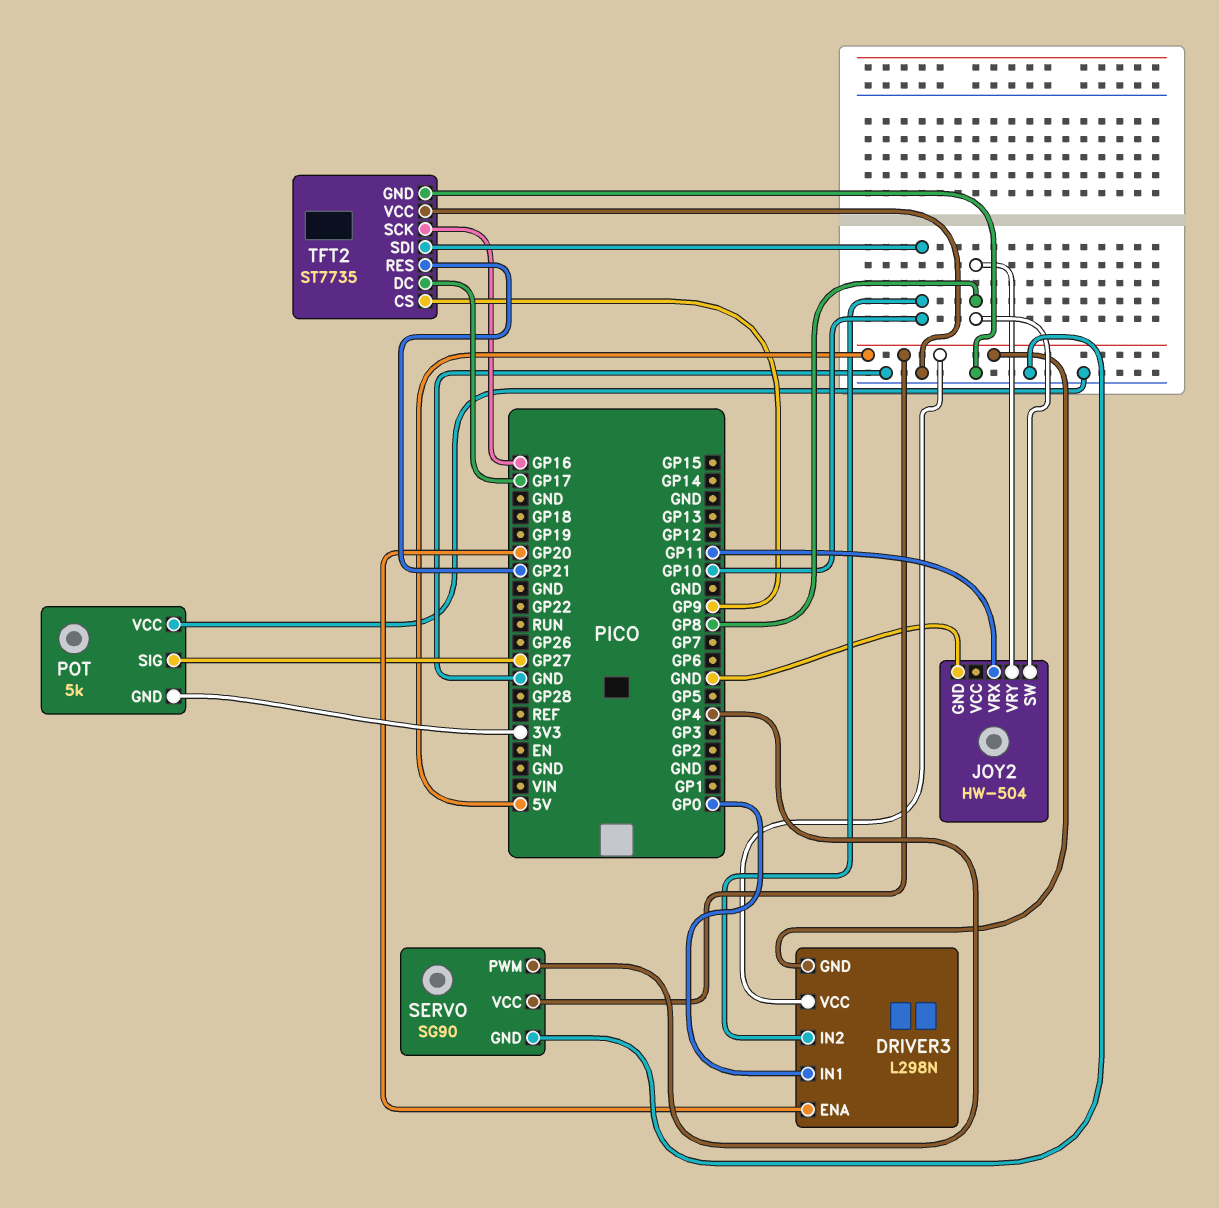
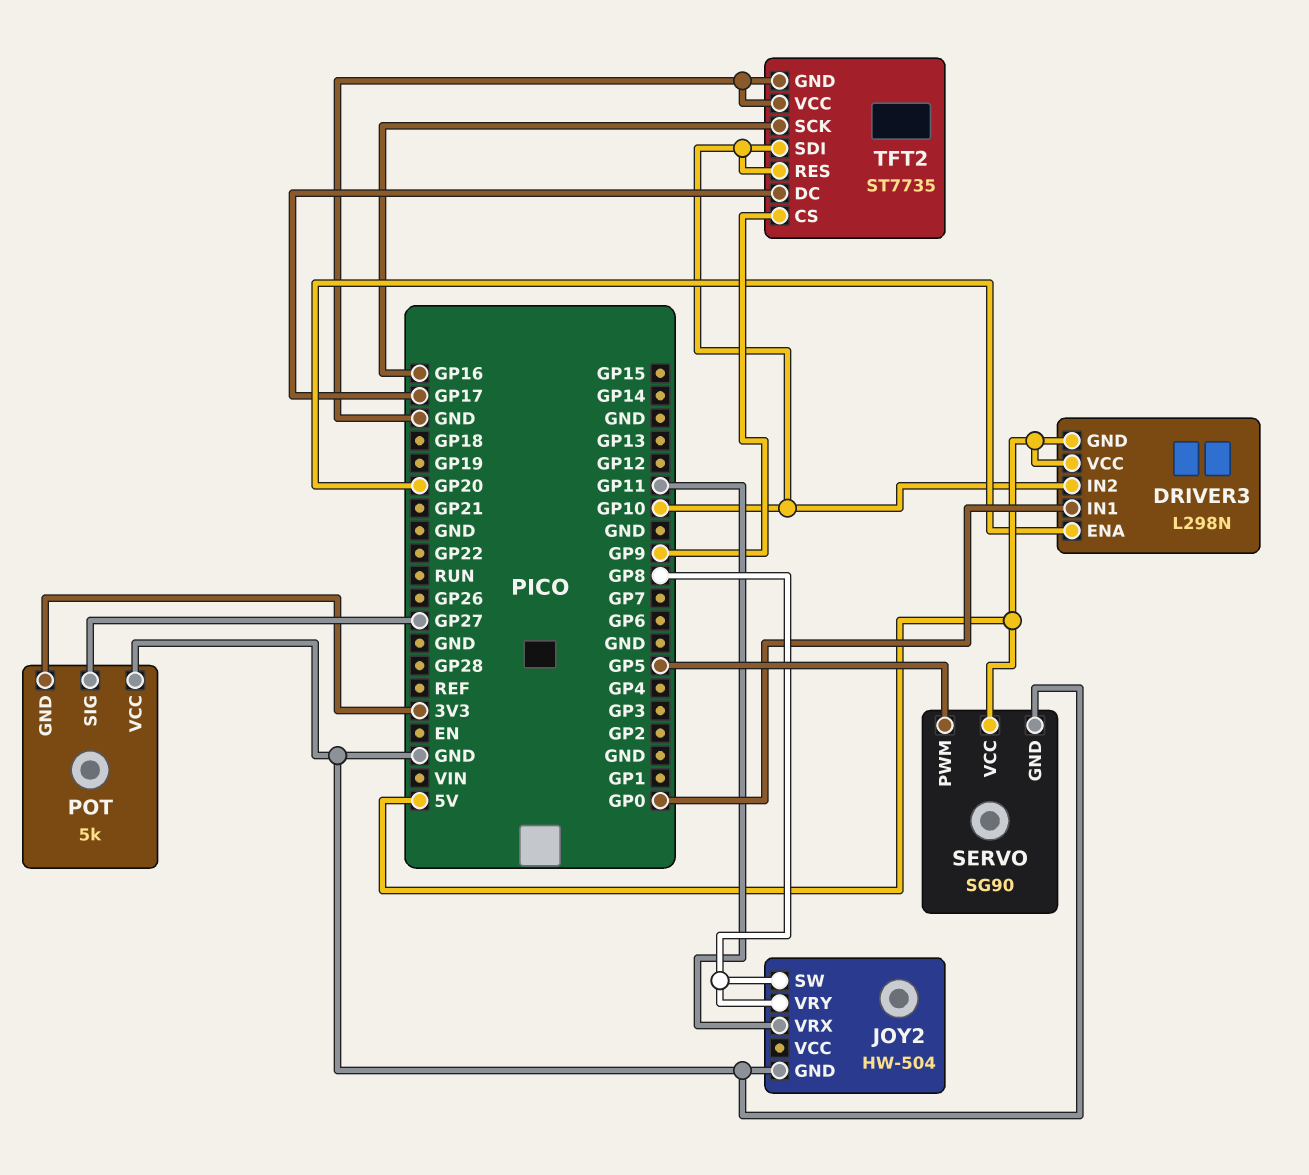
SERVO pin PWM: GP4 -> GP5
TFT2 pin RES: GP21 -> GP10

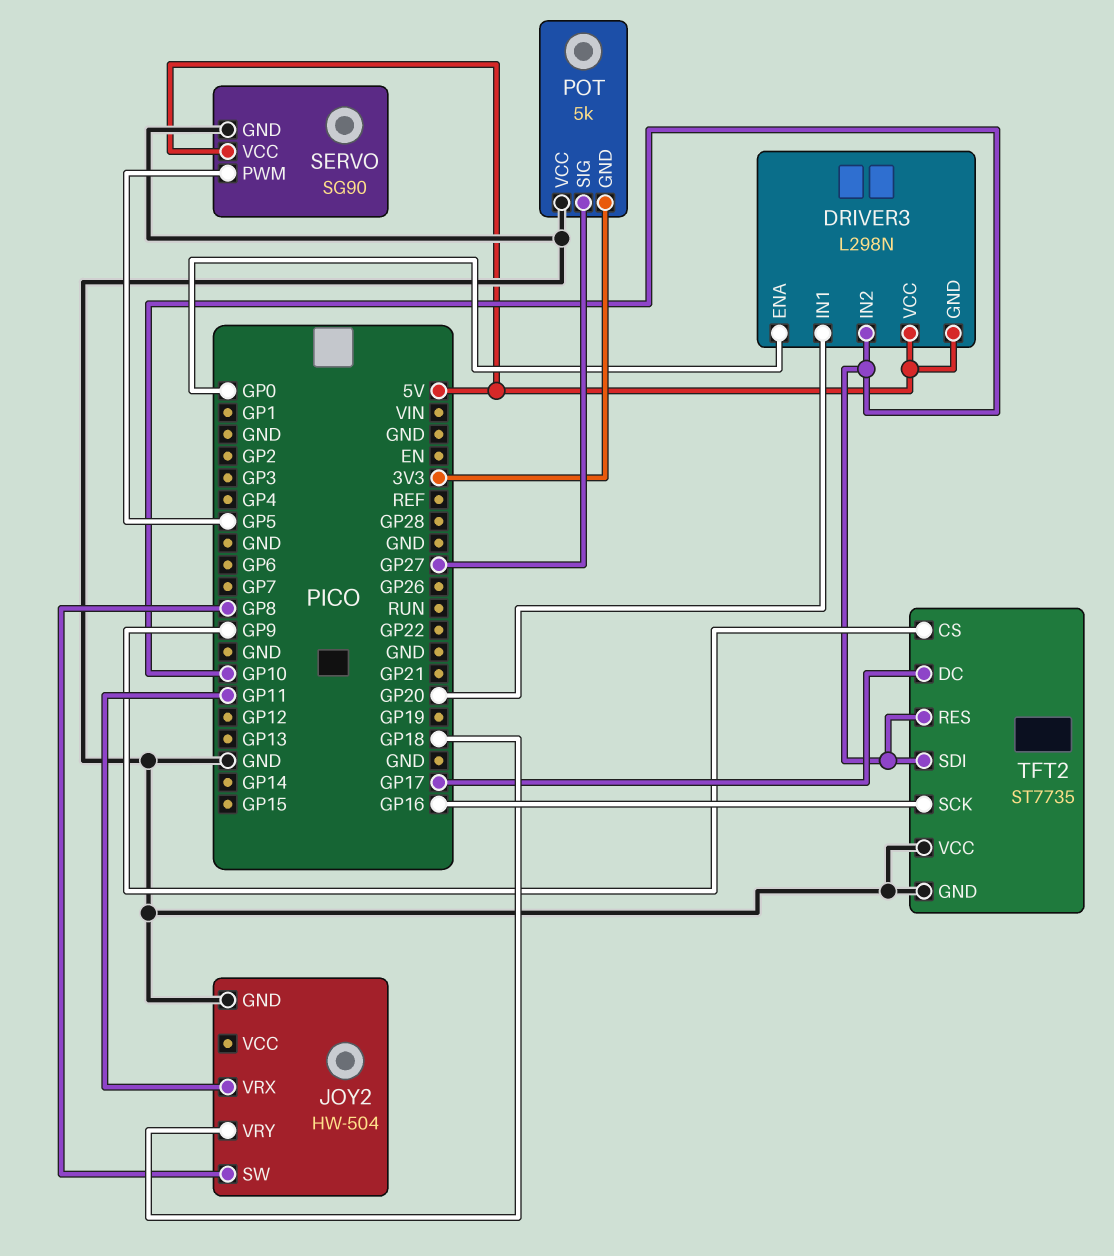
DRIVER3 pin ENA: GP20 -> GP0
DRIVER3 pin IN1: GP0 -> GP20
JOY2 pin VRY: GP8 -> GP18

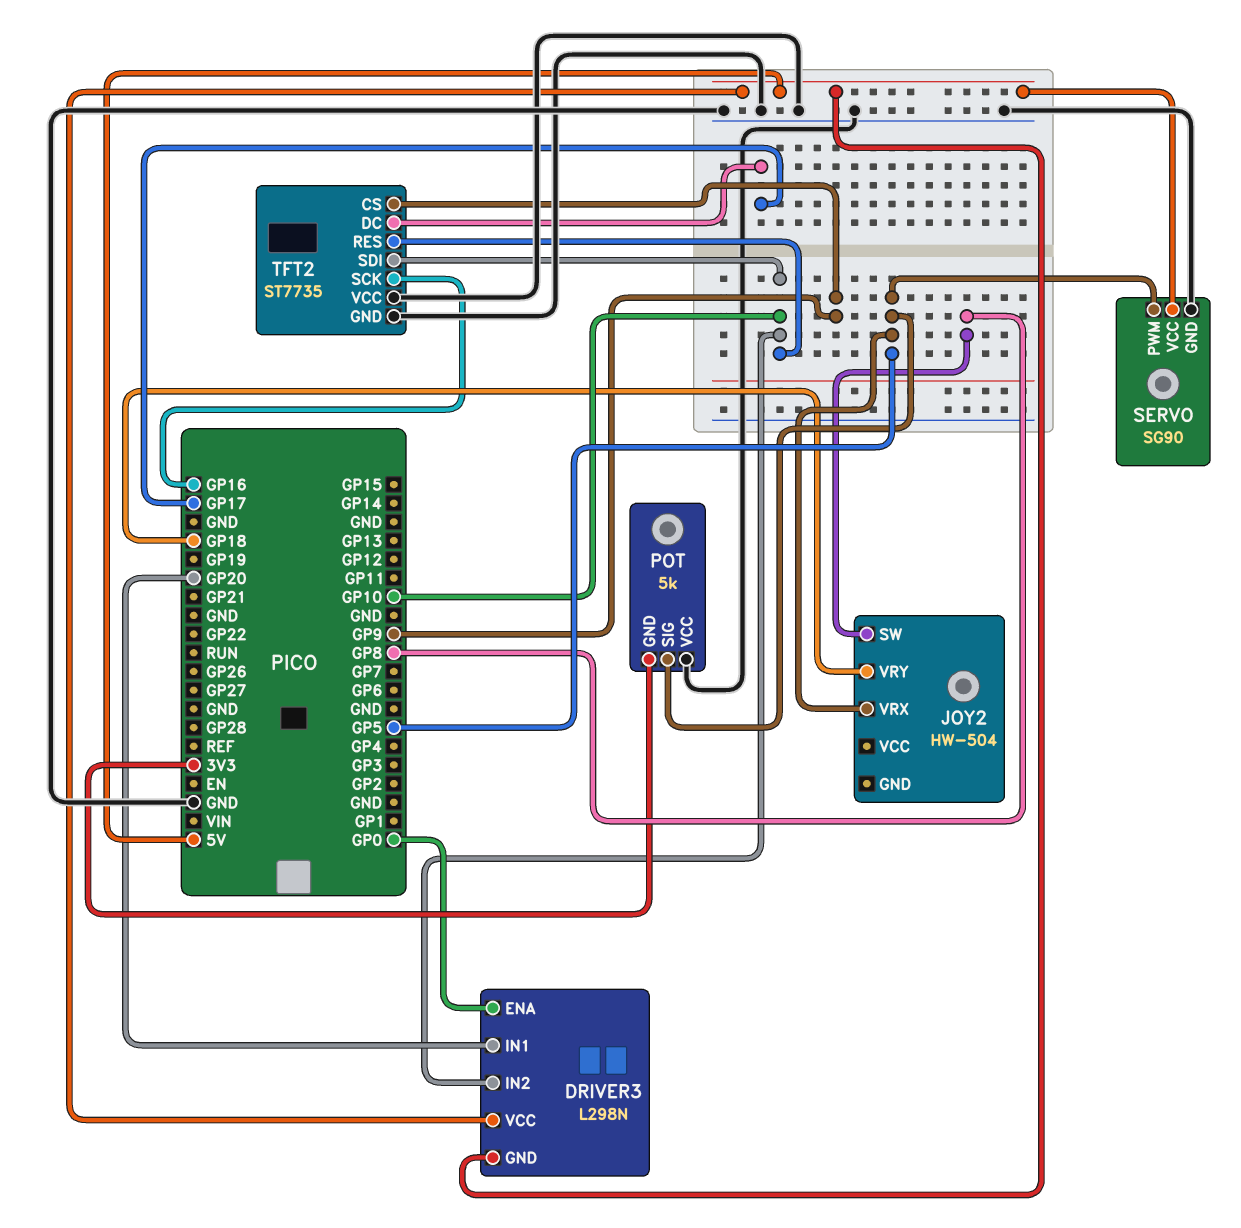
JOY2 pin GND: GND -> none
JOY2 pin VRX: GP11 -> GP5
POT pin SIG: GP27 -> GP5

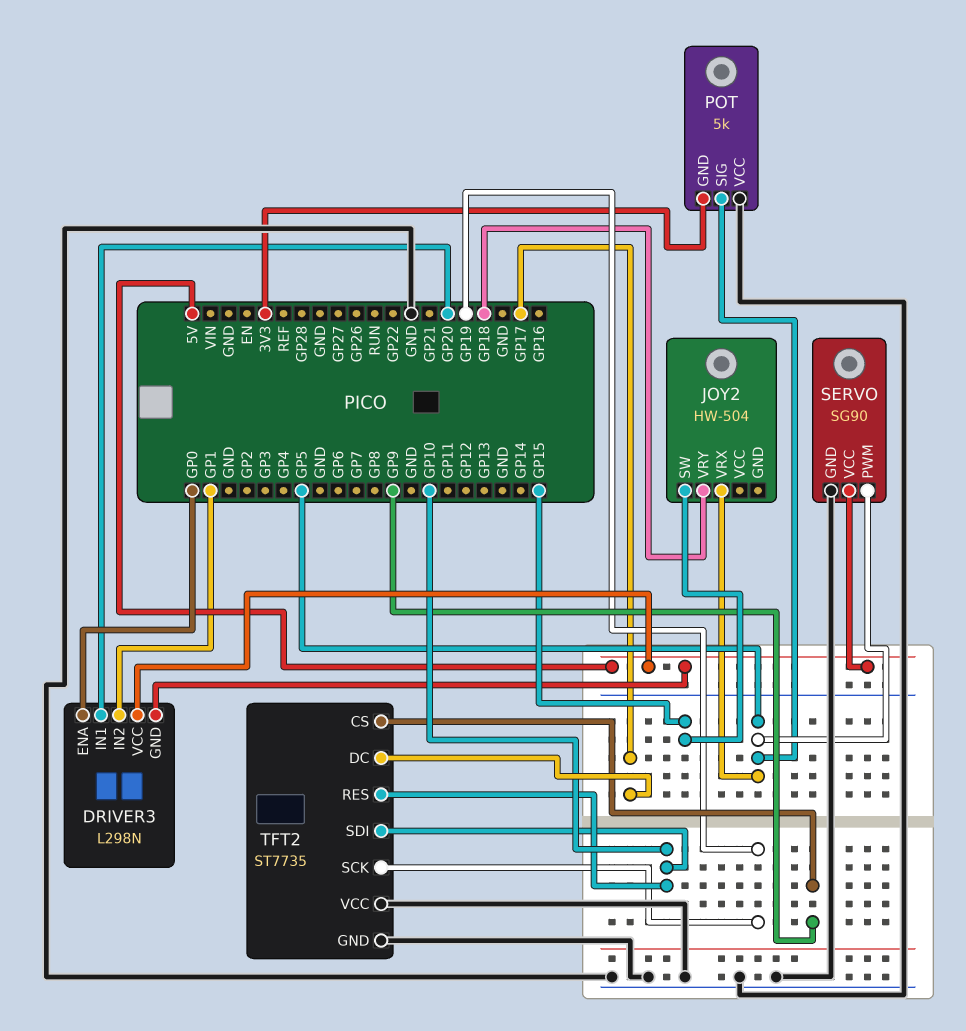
DRIVER3 pin IN2: GP10 -> GP1
JOY2 pin SW: GP8 -> GP15
TFT2 pin SCK: GP16 -> GP19

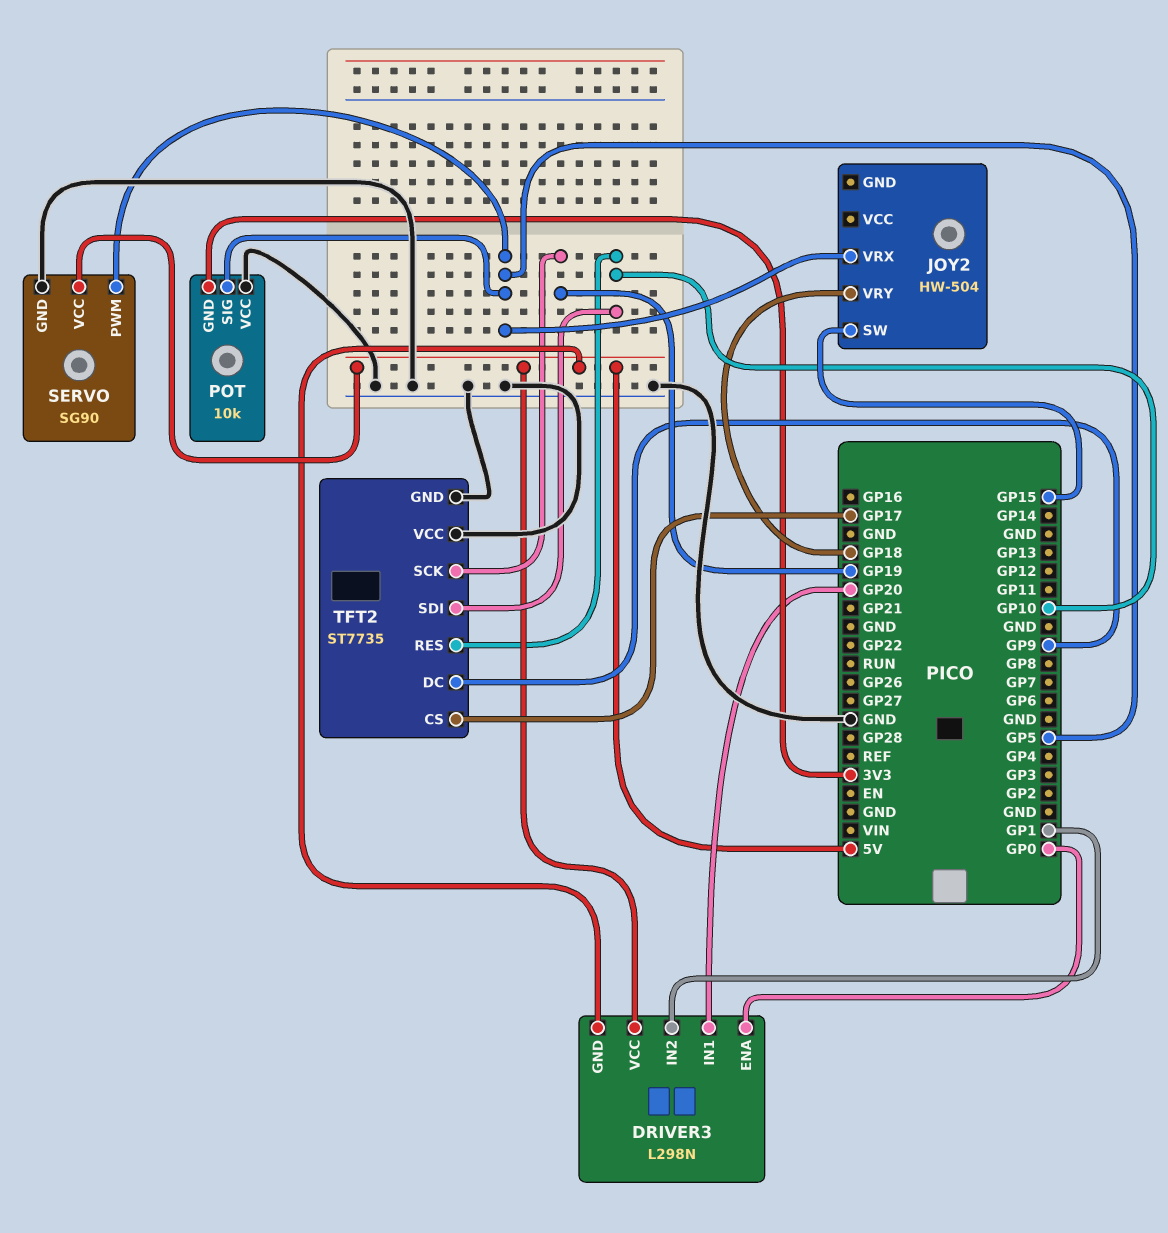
POT: 5k -> 10k
TFT2 pin CS: GP9 -> GP17
TFT2 pin DC: GP17 -> GP9

